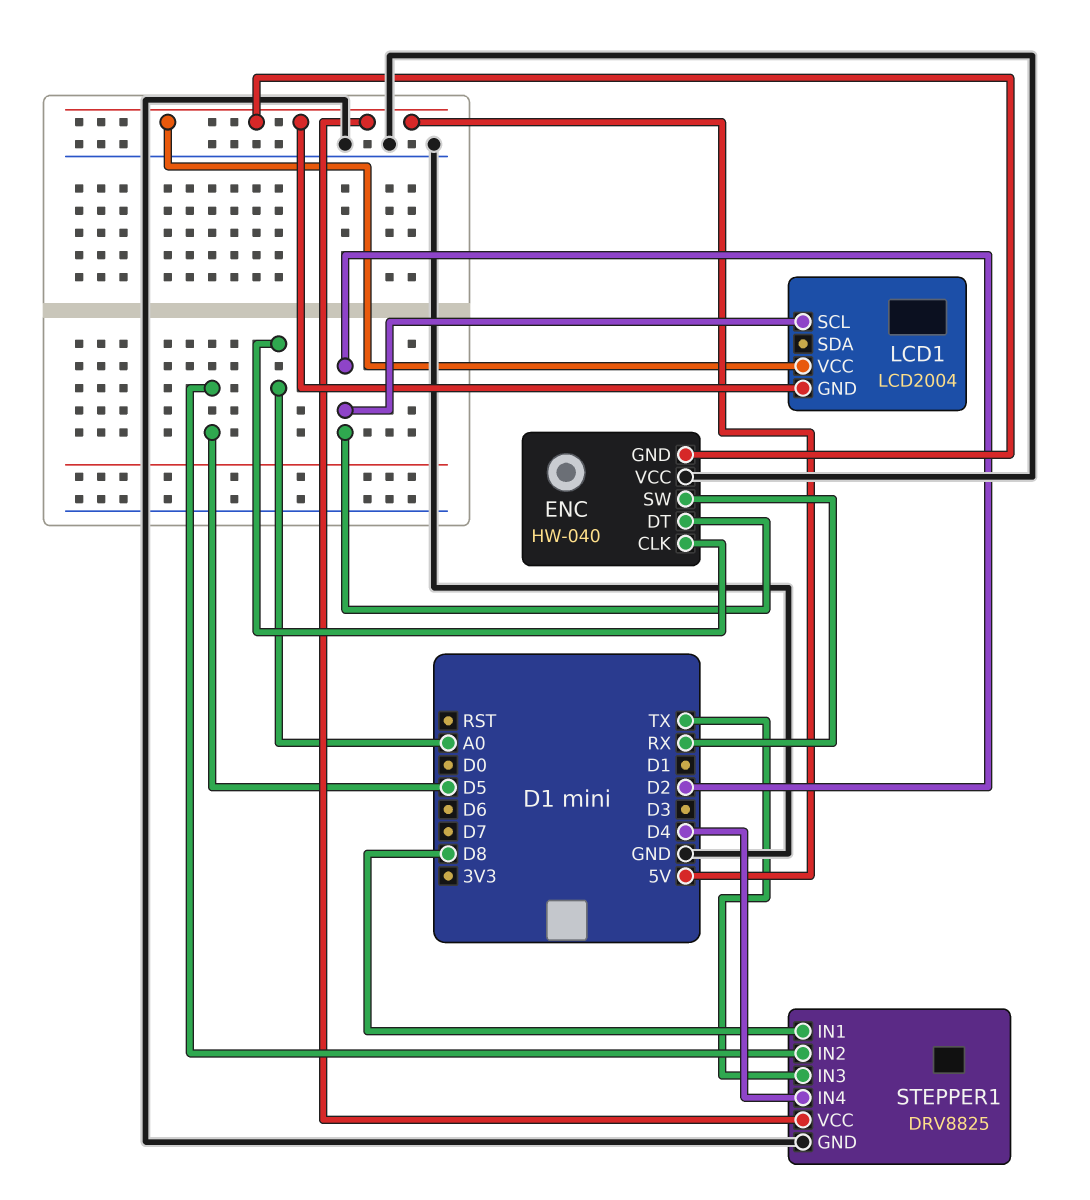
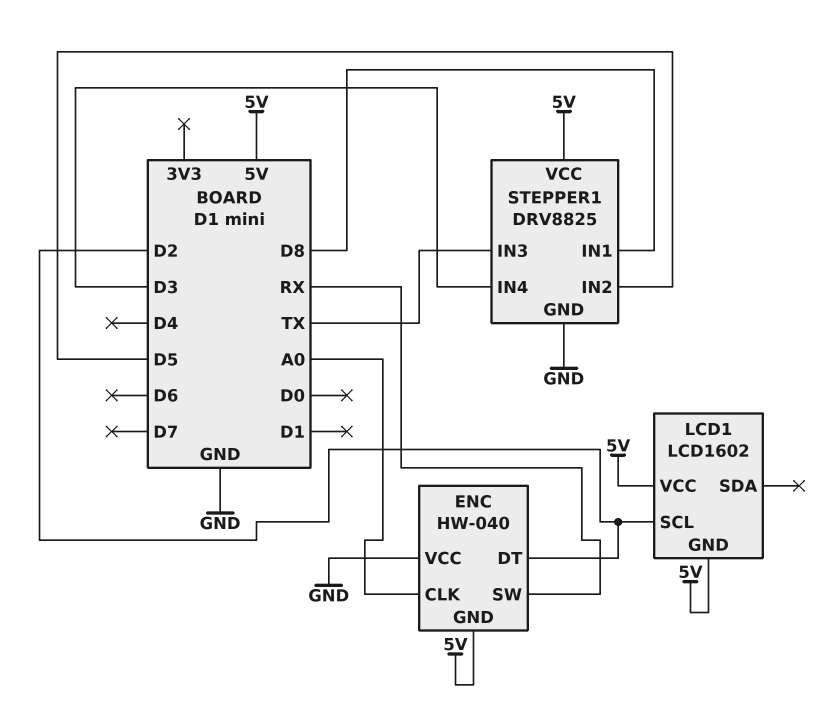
LCD1: LCD2004 -> LCD1602
STEPPER1 pin IN4: D4 -> D3

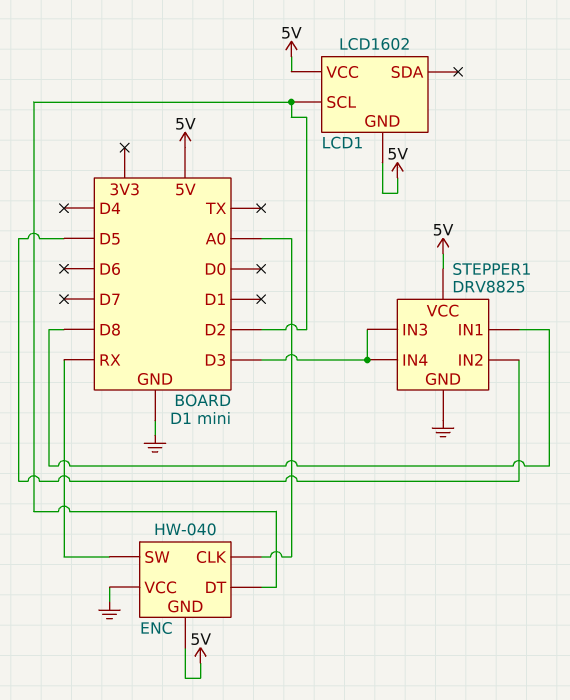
STEPPER1 pin IN3: TX -> D3

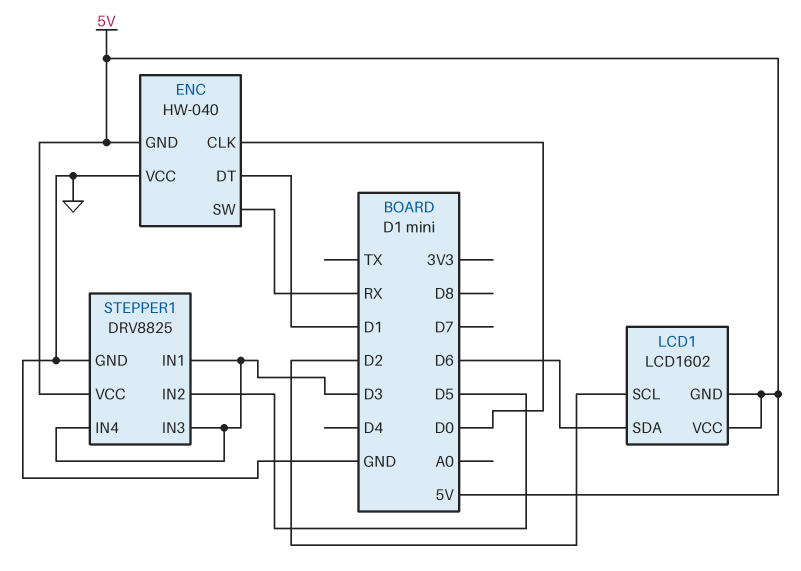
ENC pin CLK: A0 -> D0
ENC pin DT: D2 -> D1
LCD1 pin SDA: none -> D6
STEPPER1 pin IN1: D8 -> D3

